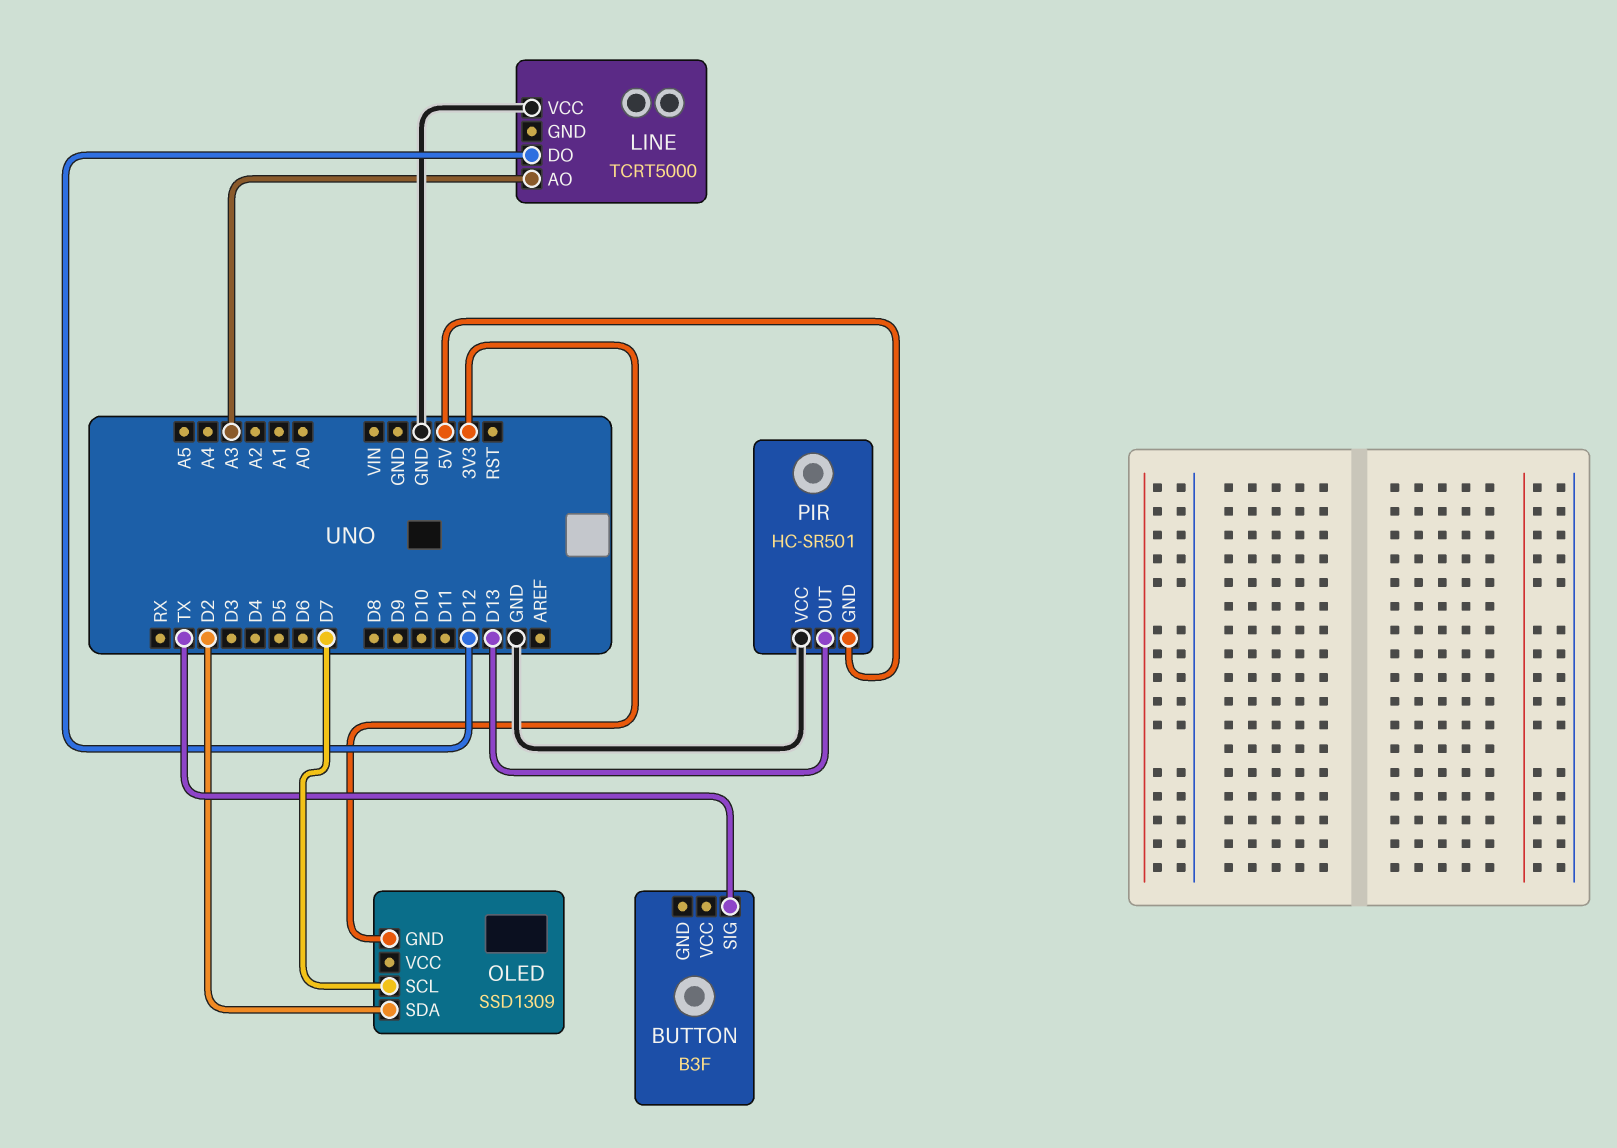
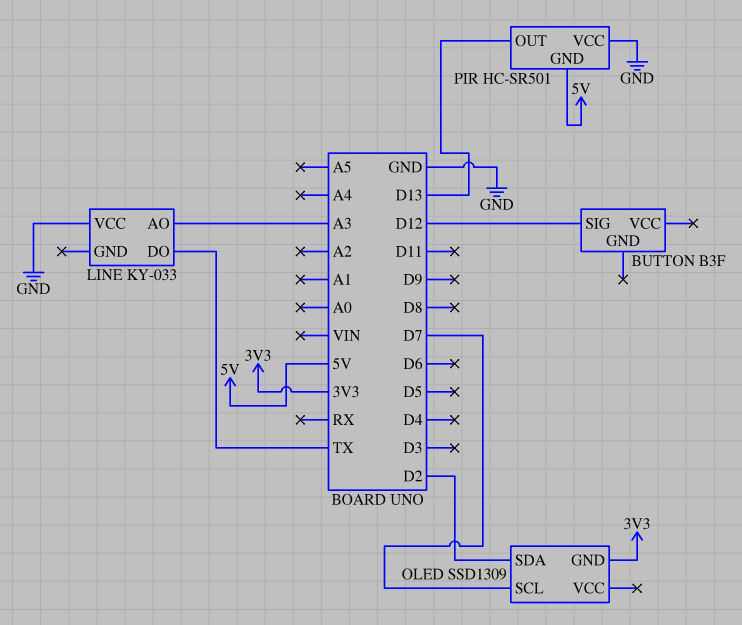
BUTTON pin SIG: TX -> D12
LINE: TCRT5000 -> KY-033
LINE pin DO: D12 -> TX

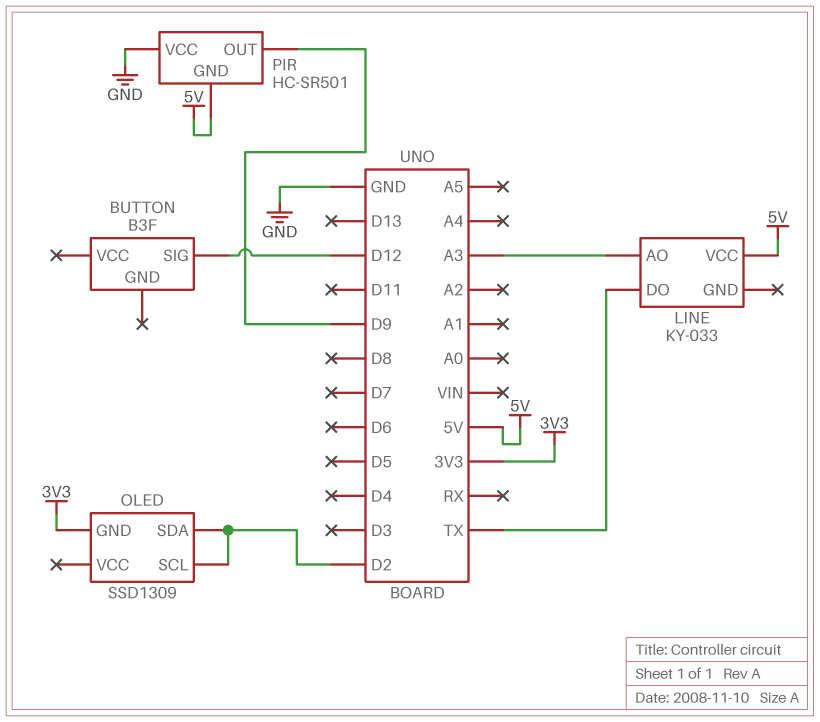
LINE pin VCC: GND -> 5V
OLED pin SCL: D7 -> D2
PIR pin OUT: D13 -> D9

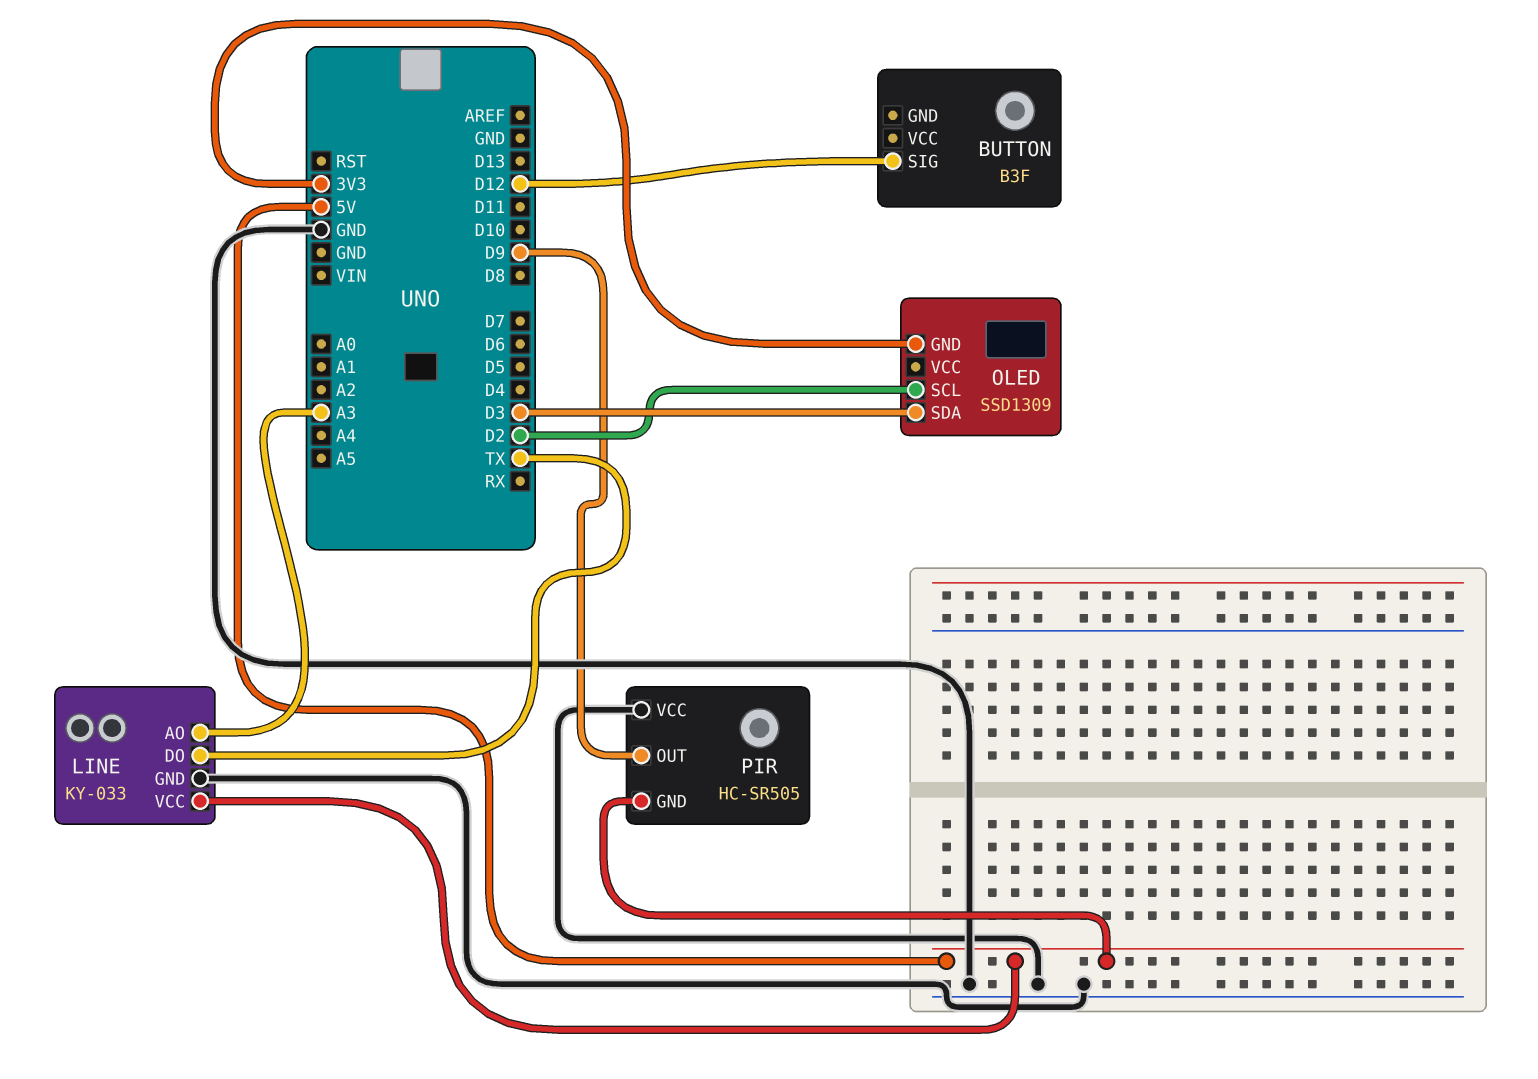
LINE pin GND: none -> GND
OLED pin SDA: D2 -> D3
PIR: HC-SR501 -> HC-SR505

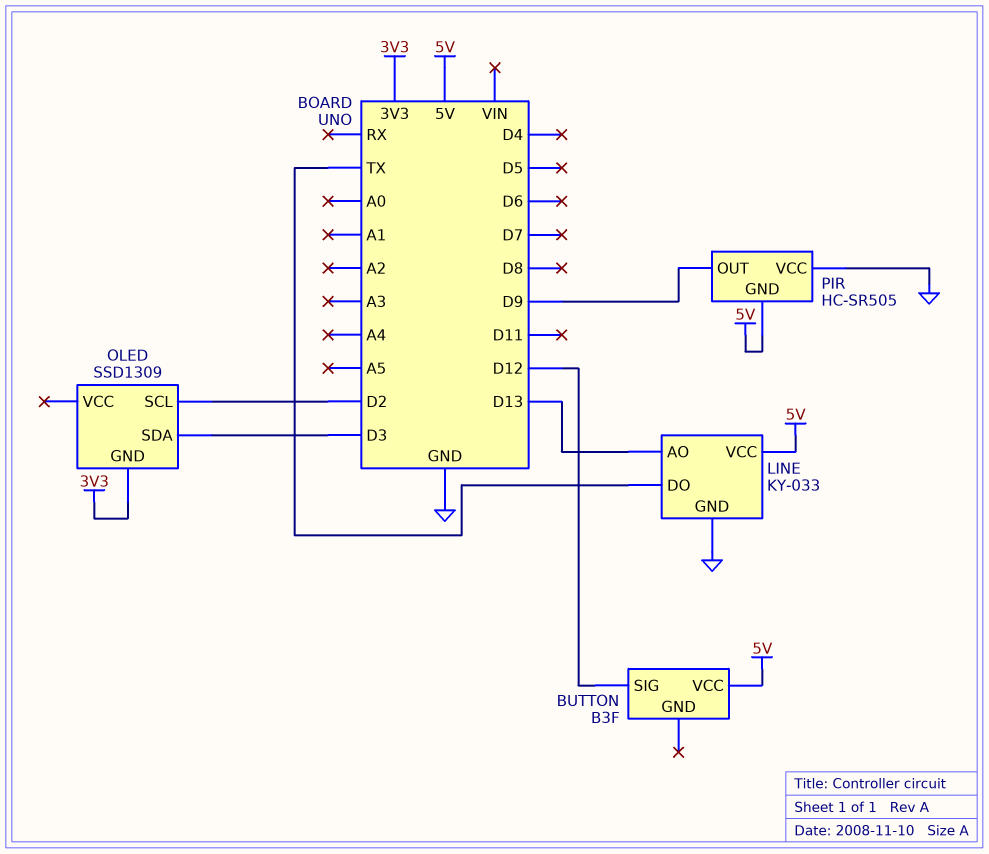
BUTTON pin VCC: none -> 5V
LINE pin AO: A3 -> D13

